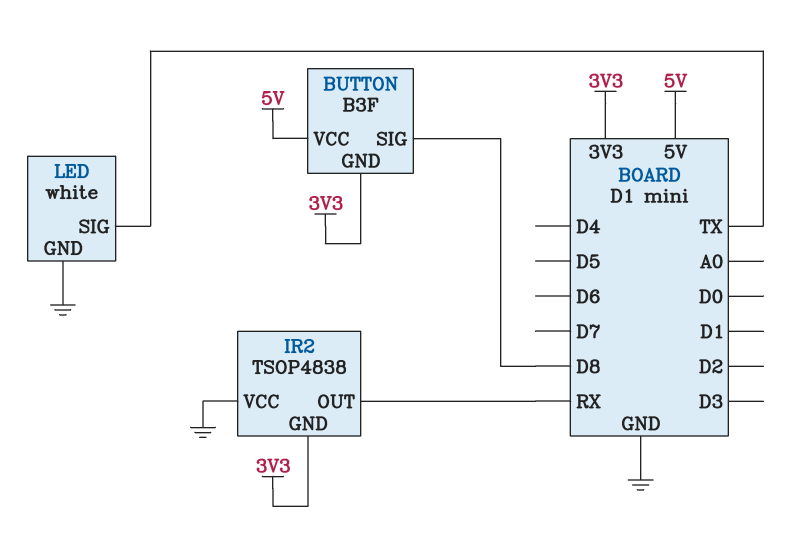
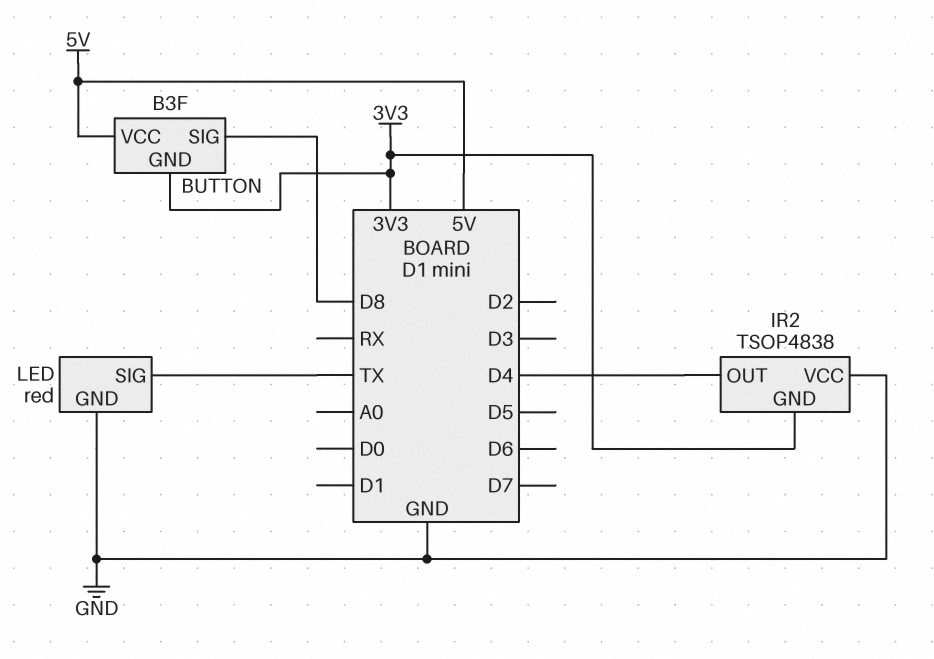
IR2 pin OUT: RX -> D4
LED: white -> red

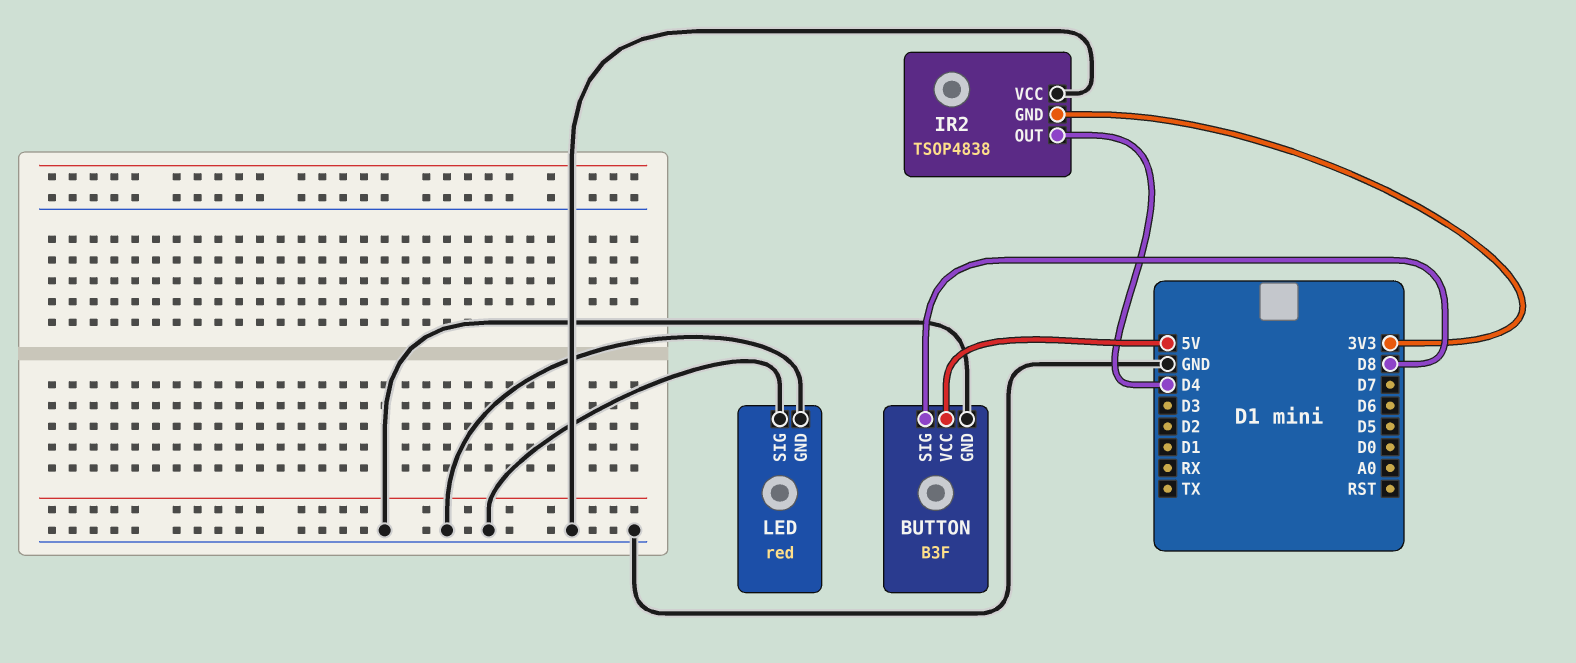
BUTTON pin GND: 3V3 -> GND
LED pin SIG: TX -> GND

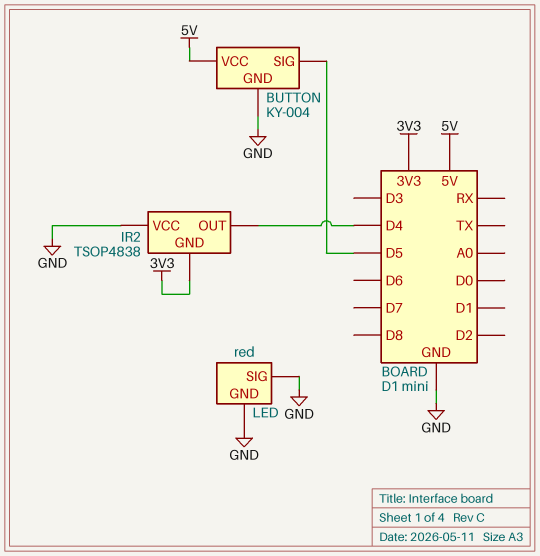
BUTTON: B3F -> KY-004
BUTTON pin SIG: D8 -> D5

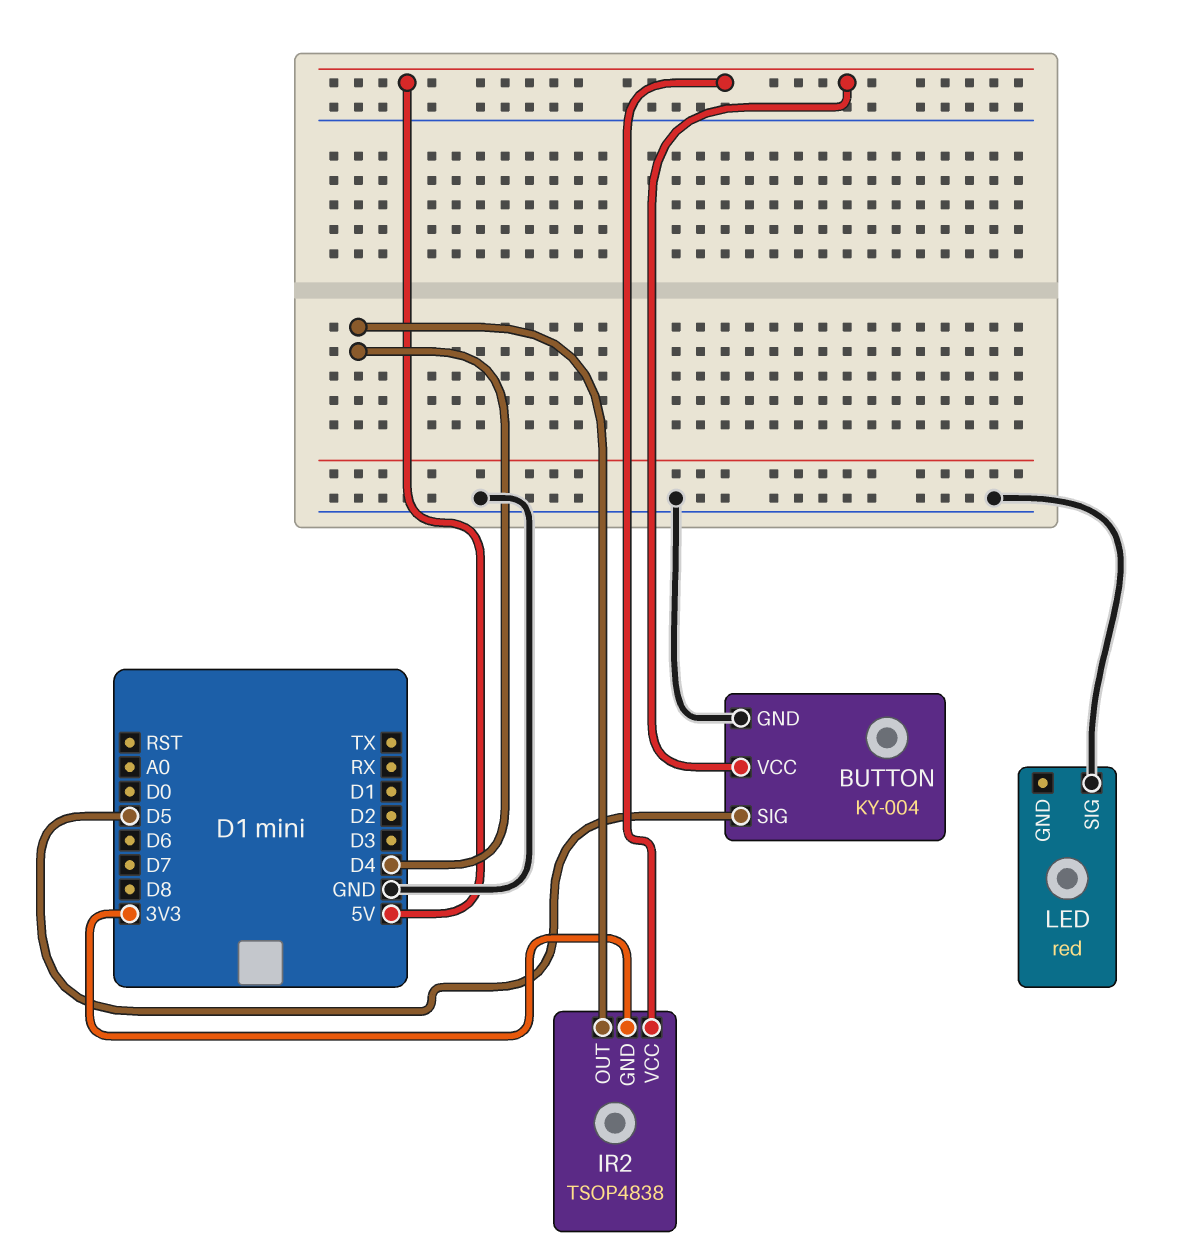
IR2 pin VCC: GND -> 5V
LED pin GND: GND -> none

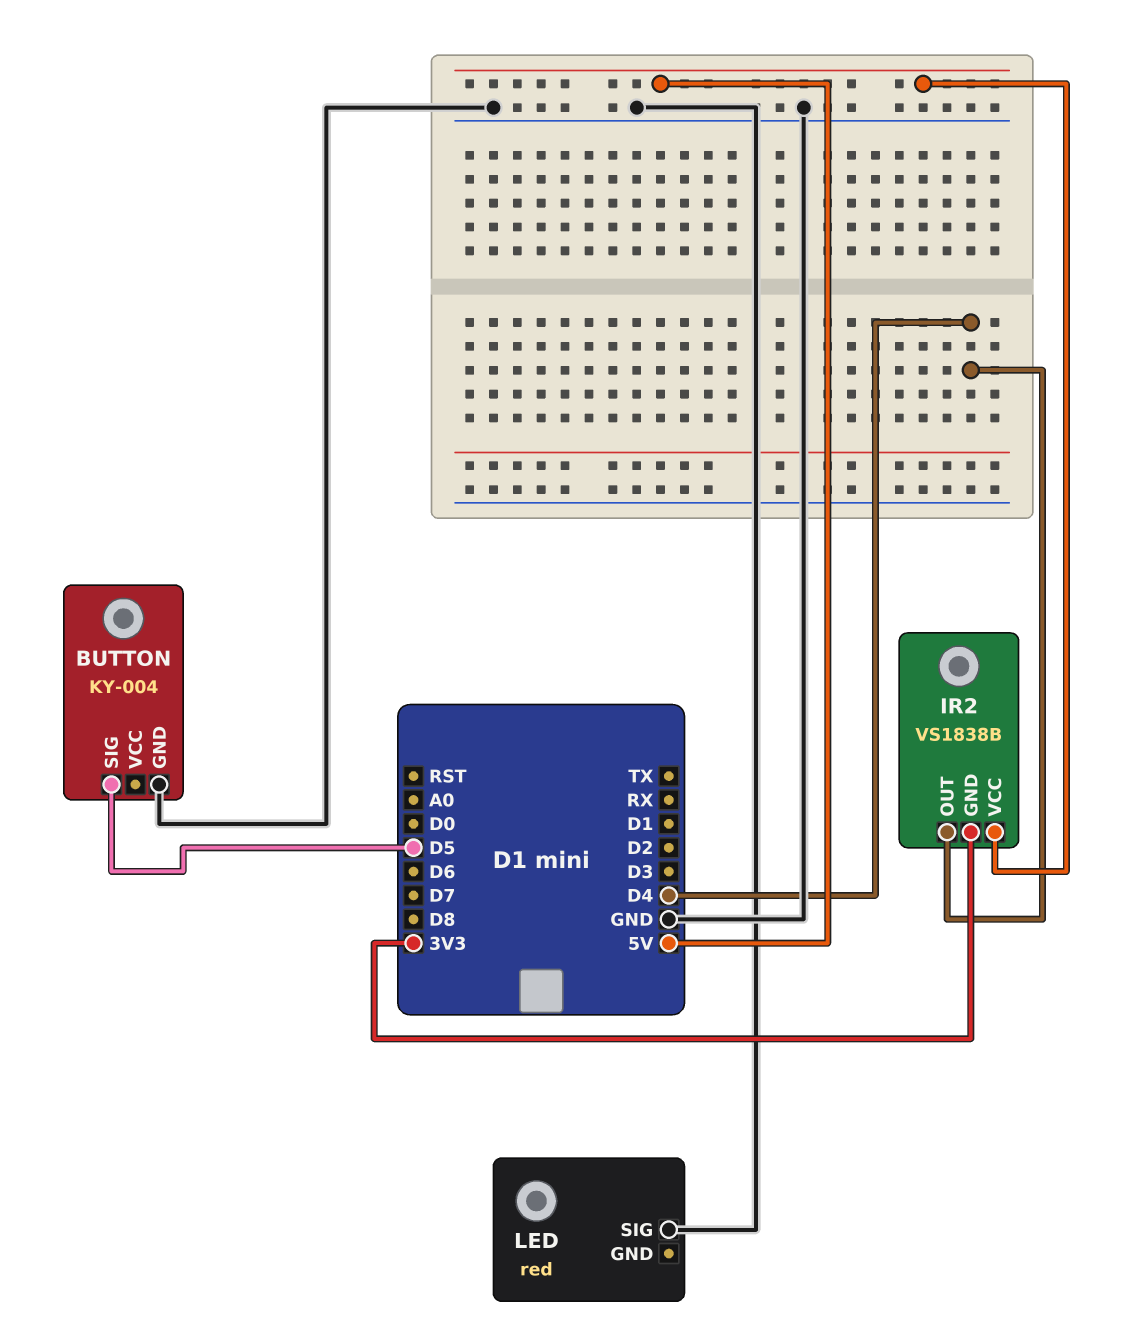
BUTTON pin VCC: 5V -> none
IR2: TSOP4838 -> VS1838B

